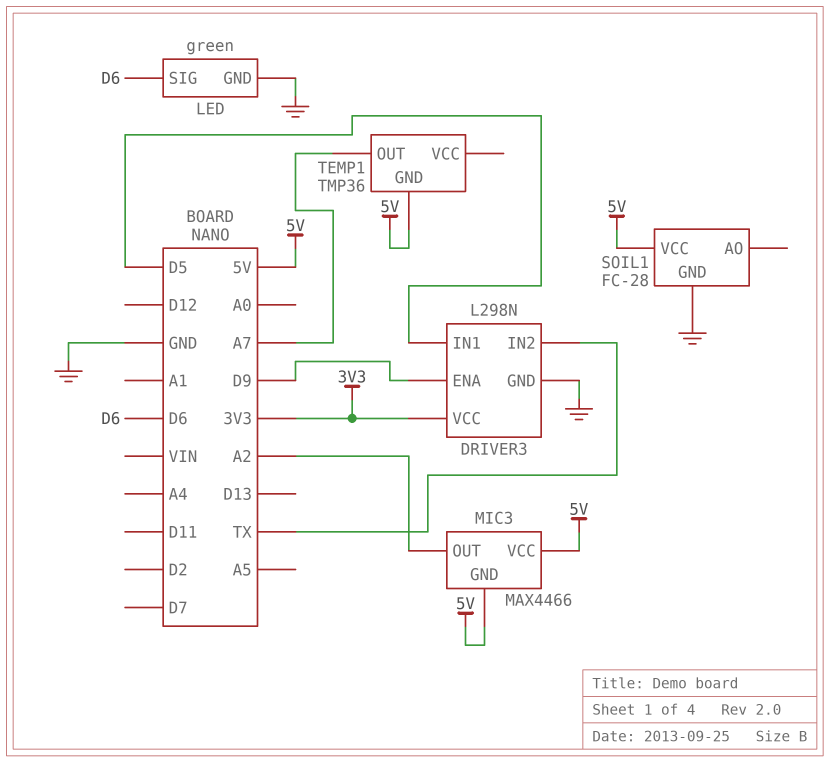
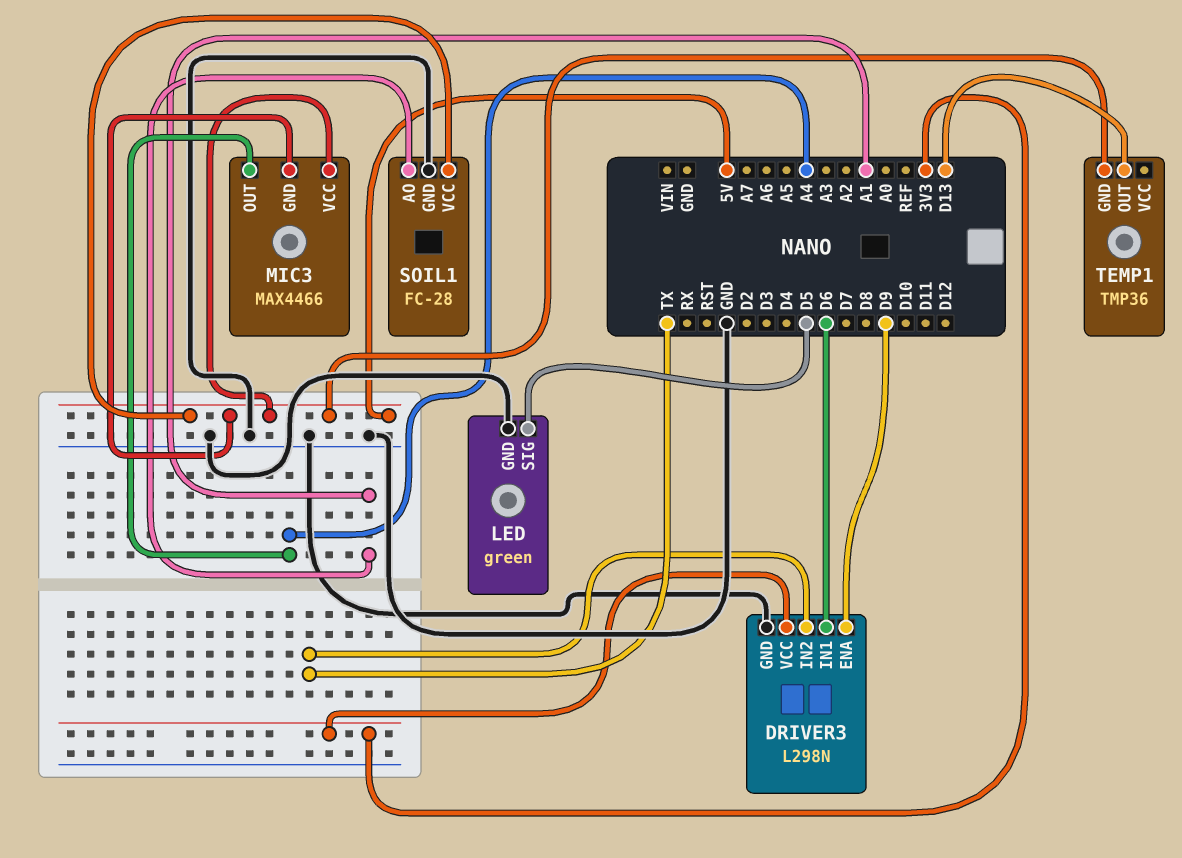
DRIVER3 pin IN1: D5 -> D6
LED pin SIG: D6 -> D5
MIC3 pin OUT: A2 -> A4
SOIL1 pin AO: none -> A1
TEMP1 pin OUT: A7 -> D13

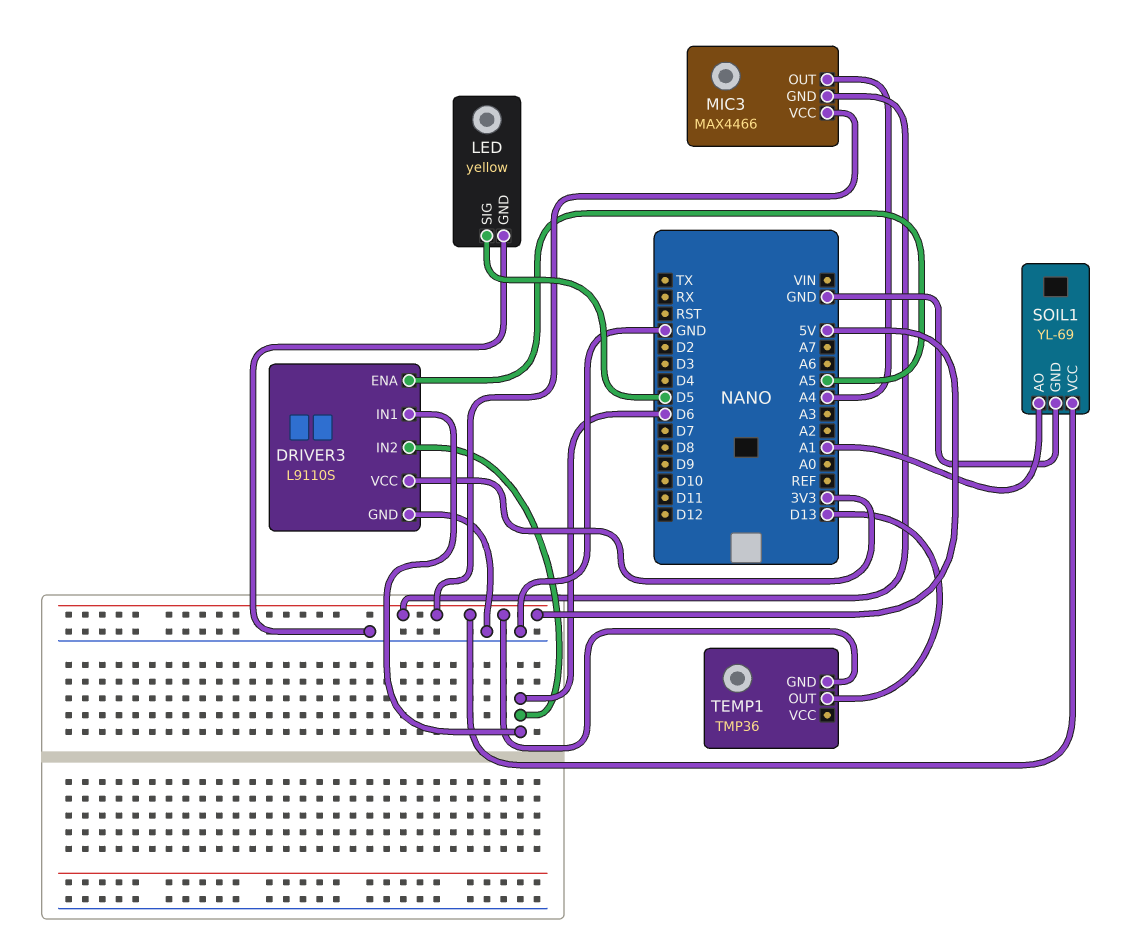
DRIVER3: L298N -> L9110S
DRIVER3 pin ENA: D9 -> A5
DRIVER3 pin IN2: TX -> D6
LED: green -> yellow
SOIL1: FC-28 -> YL-69

